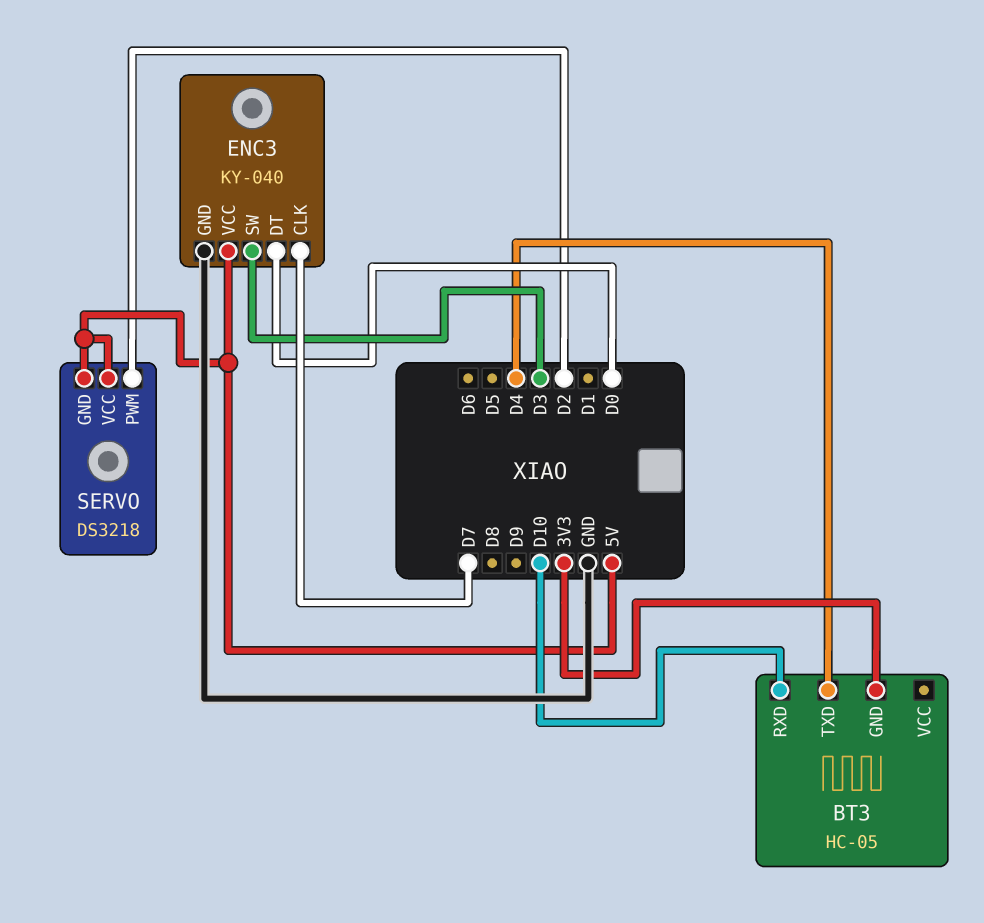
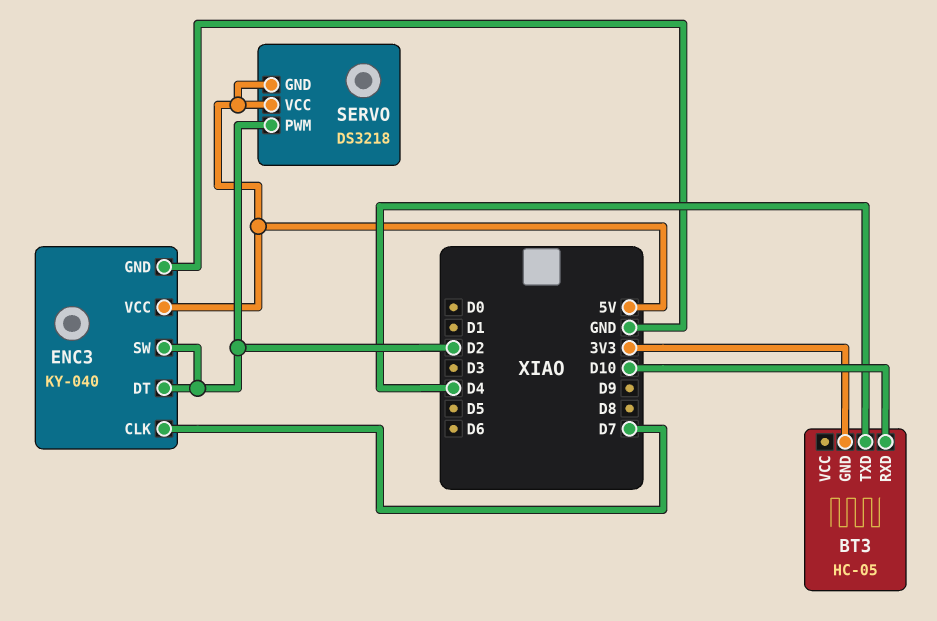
ENC3 pin DT: D0 -> D2
ENC3 pin SW: D3 -> D2

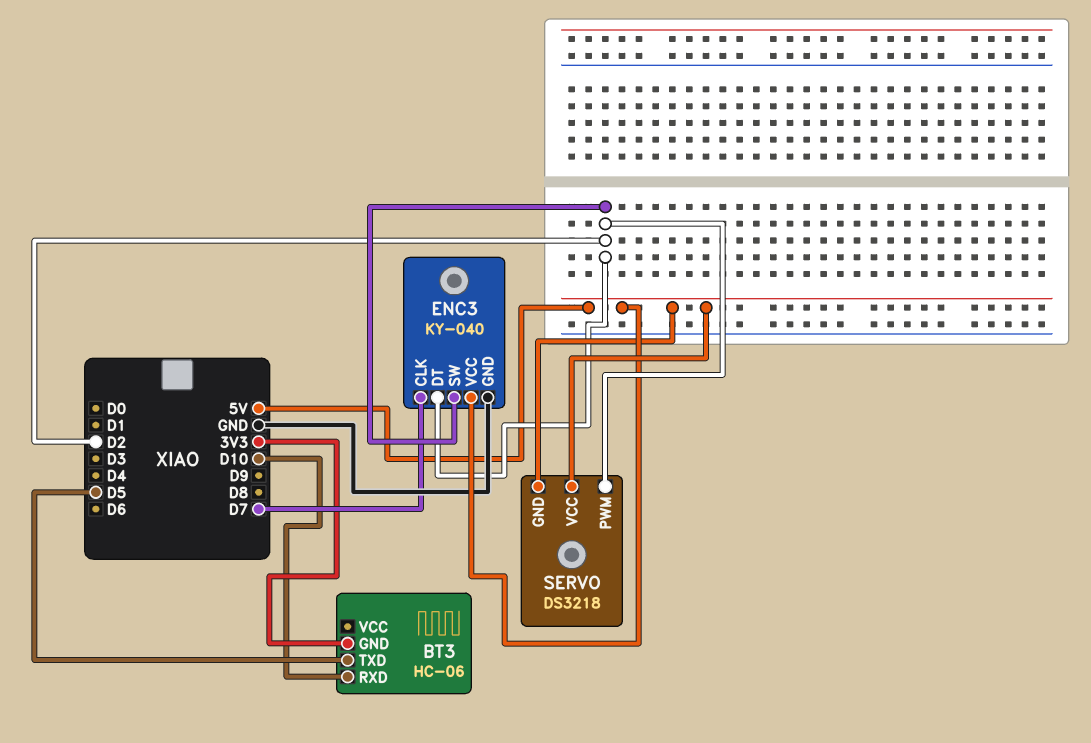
BT3: HC-05 -> HC-06
BT3 pin TXD: D4 -> D5

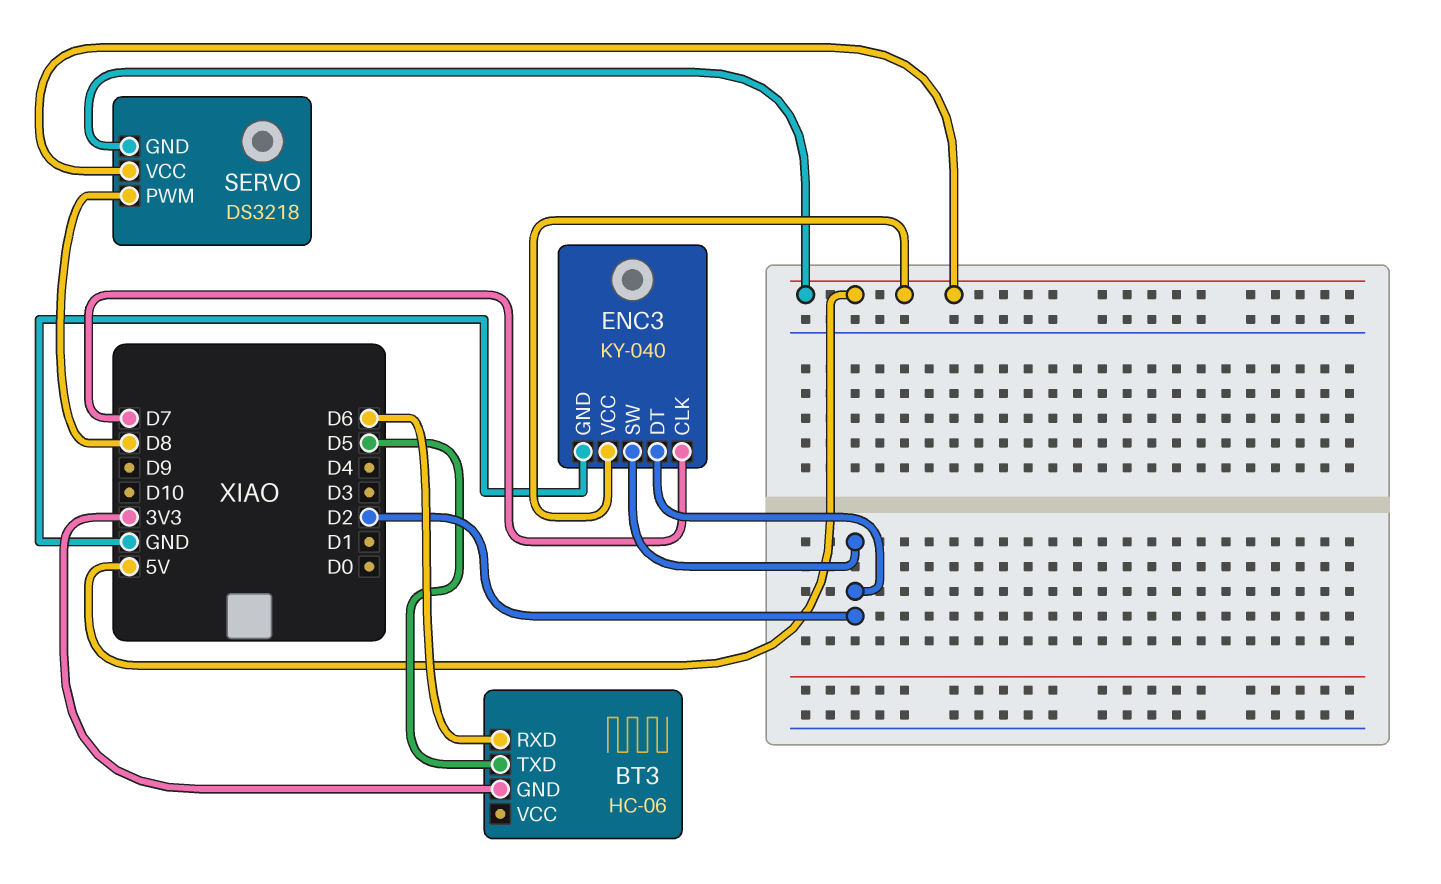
BT3 pin RXD: D10 -> D6
SERVO pin PWM: D2 -> D8

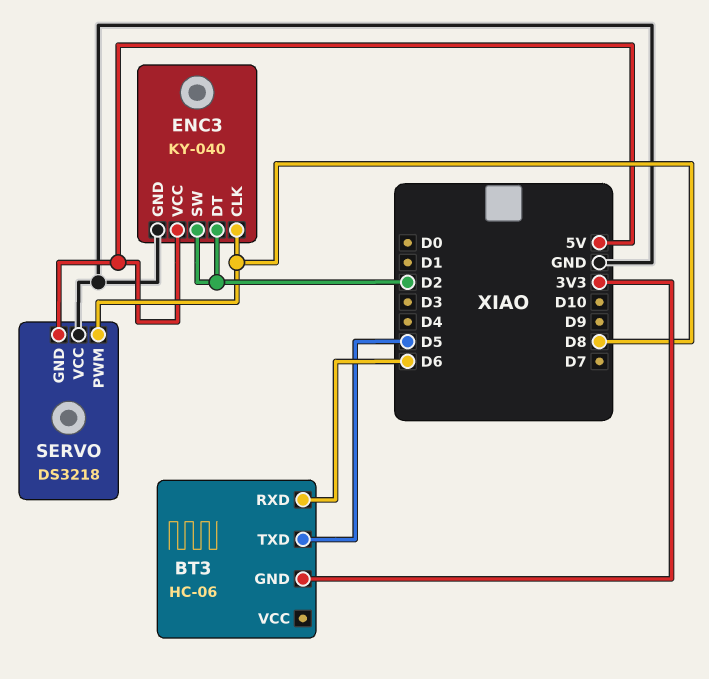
ENC3 pin CLK: D7 -> D8
SERVO pin VCC: 5V -> GND

